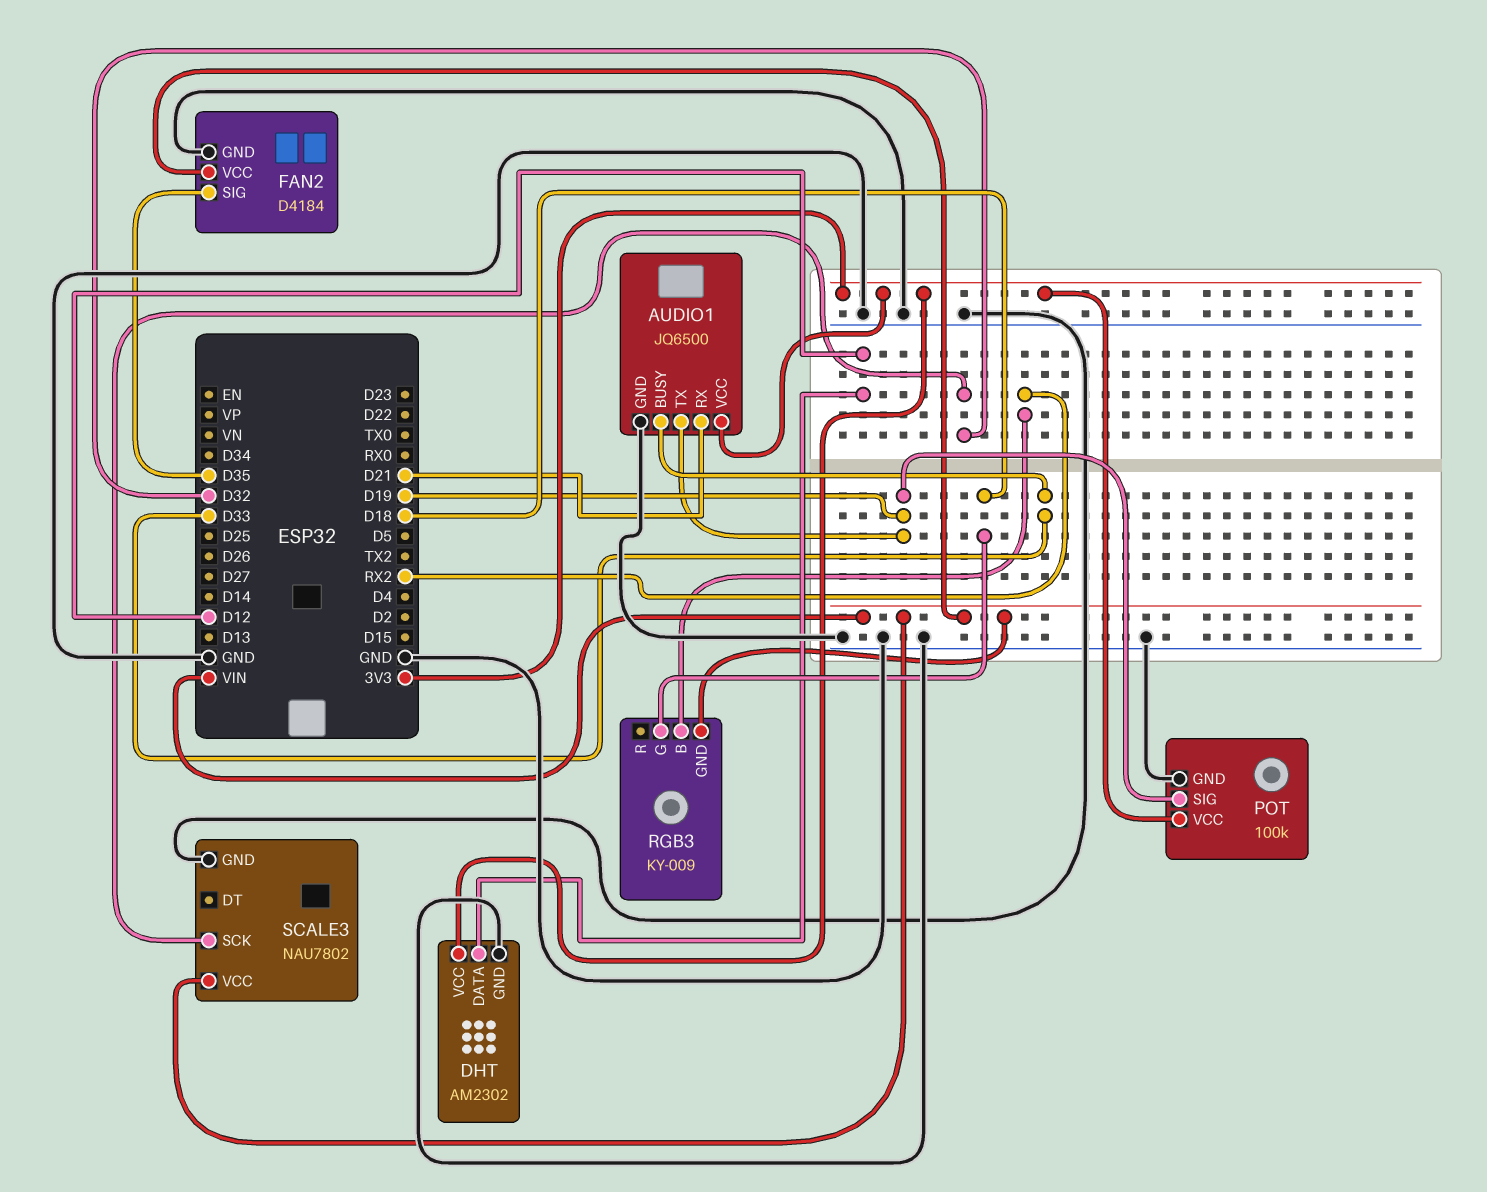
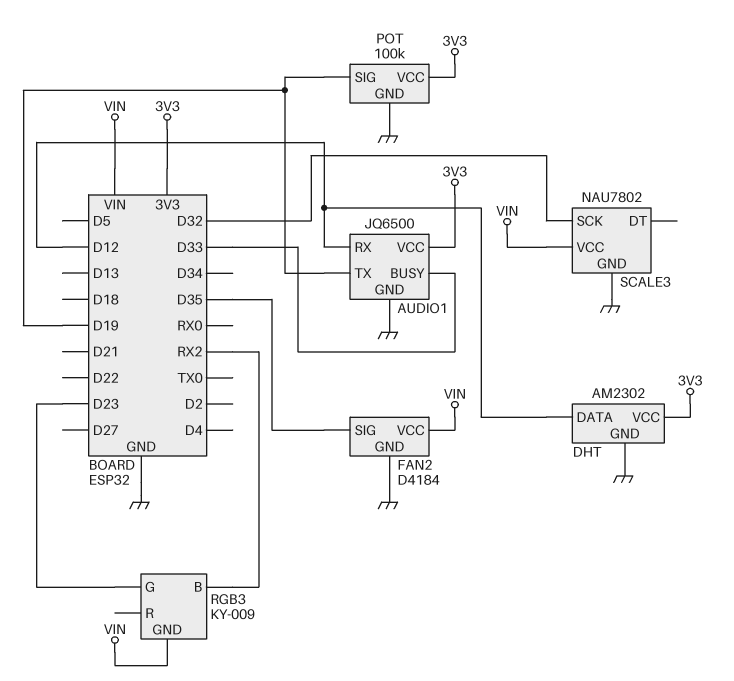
AUDIO1 pin RX: D21 -> D12
RGB3 pin G: D18 -> D23

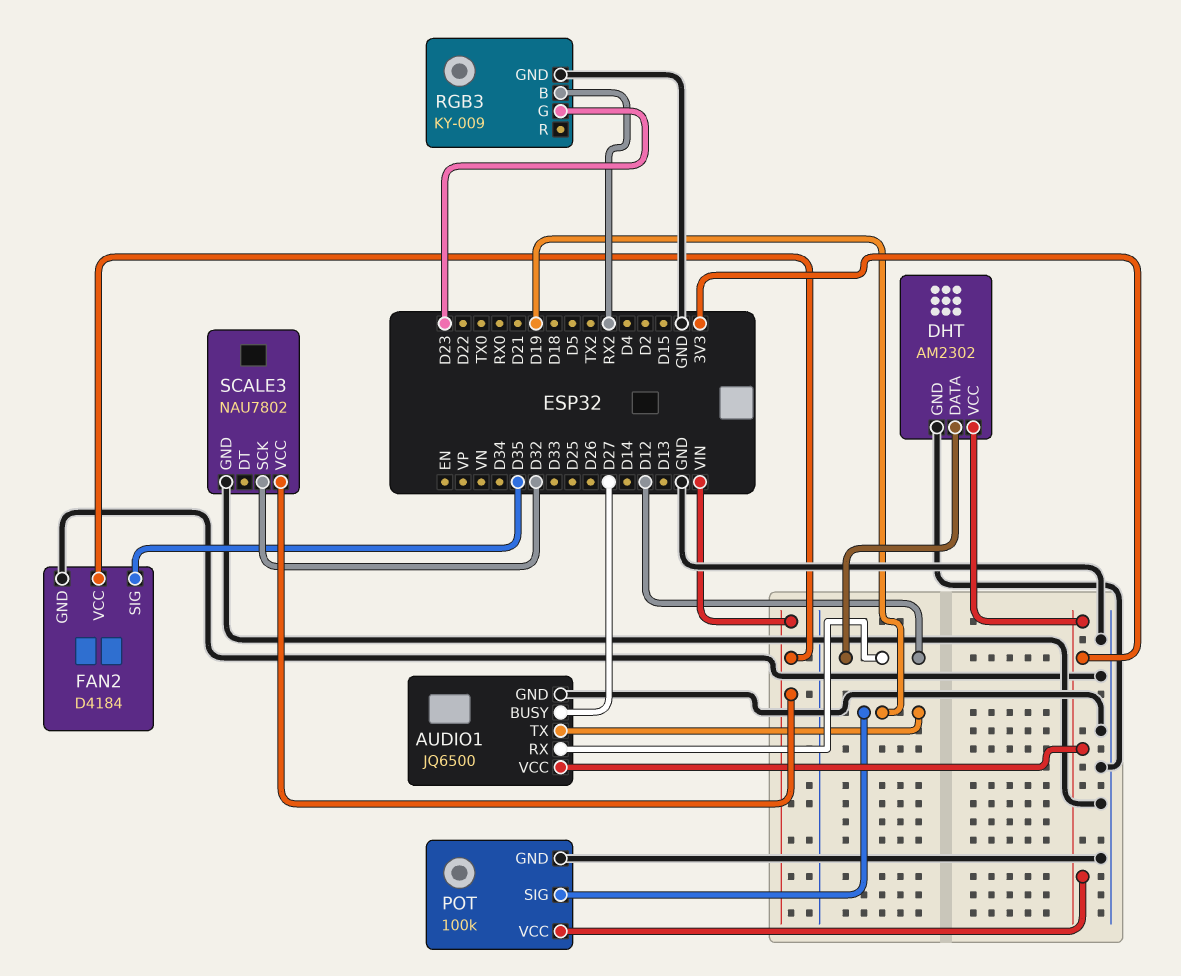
AUDIO1 pin BUSY: D33 -> D27
RGB3 pin GND: VIN -> GND

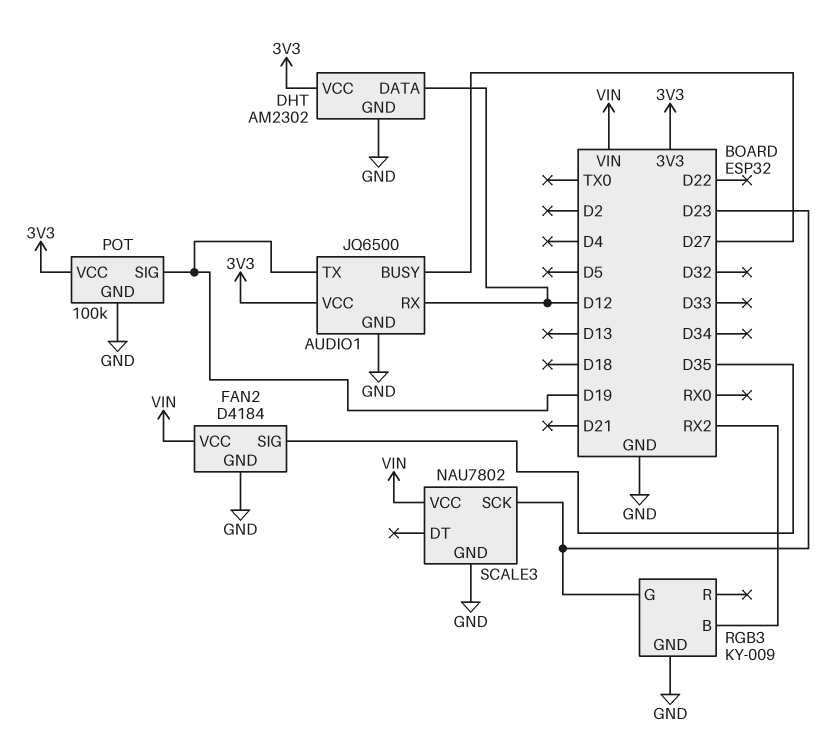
SCALE3 pin SCK: D32 -> D23

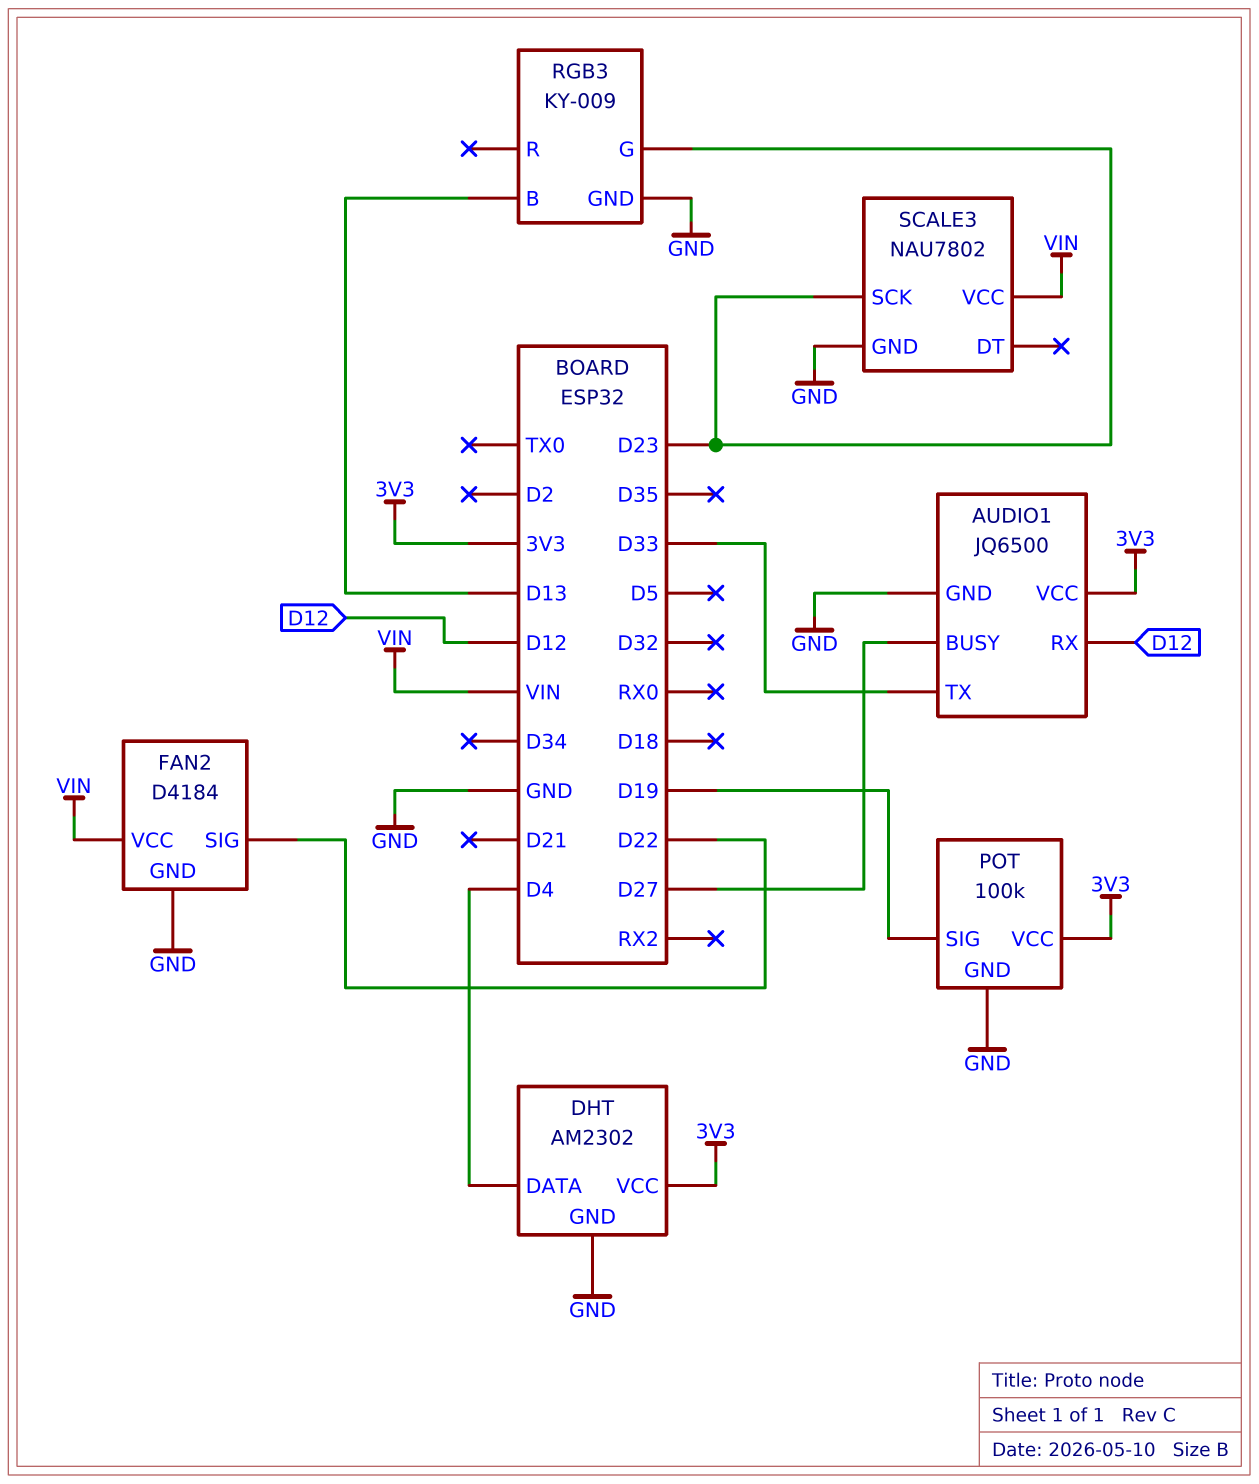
AUDIO1 pin TX: D19 -> D33
DHT pin DATA: D12 -> D4
FAN2 pin SIG: D35 -> D22
RGB3 pin B: RX2 -> D13

